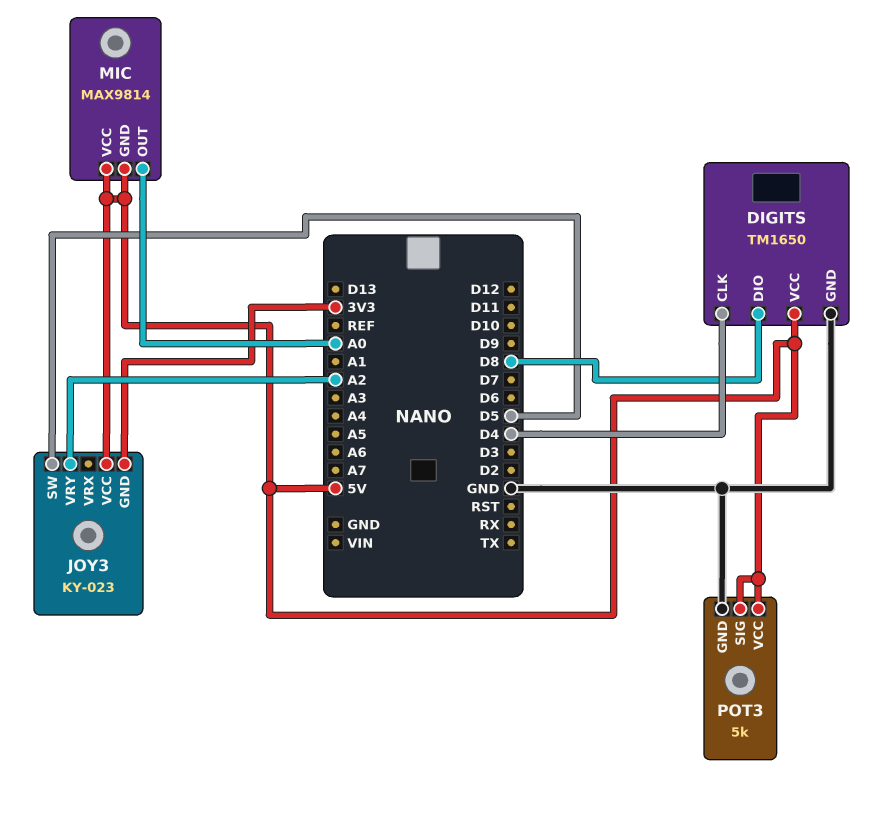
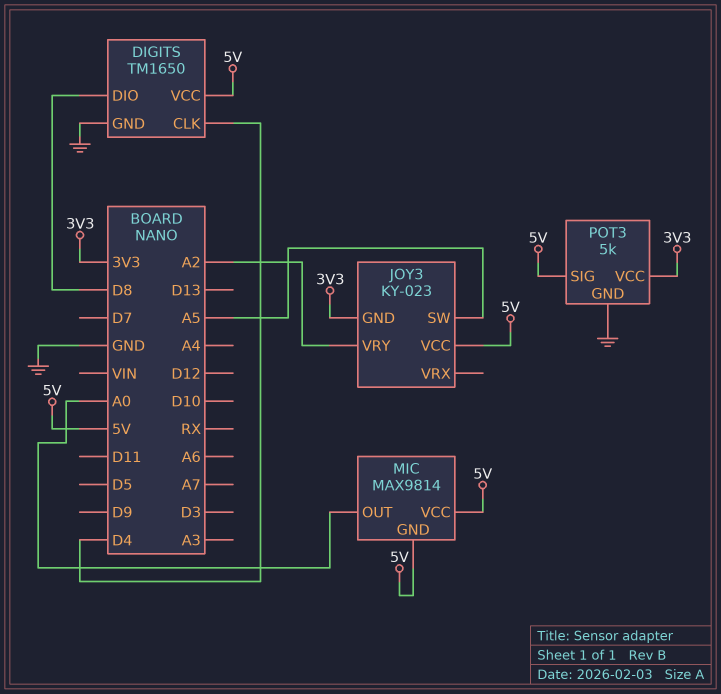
JOY3 pin SW: D5 -> A5
POT3 pin VCC: 5V -> 3V3

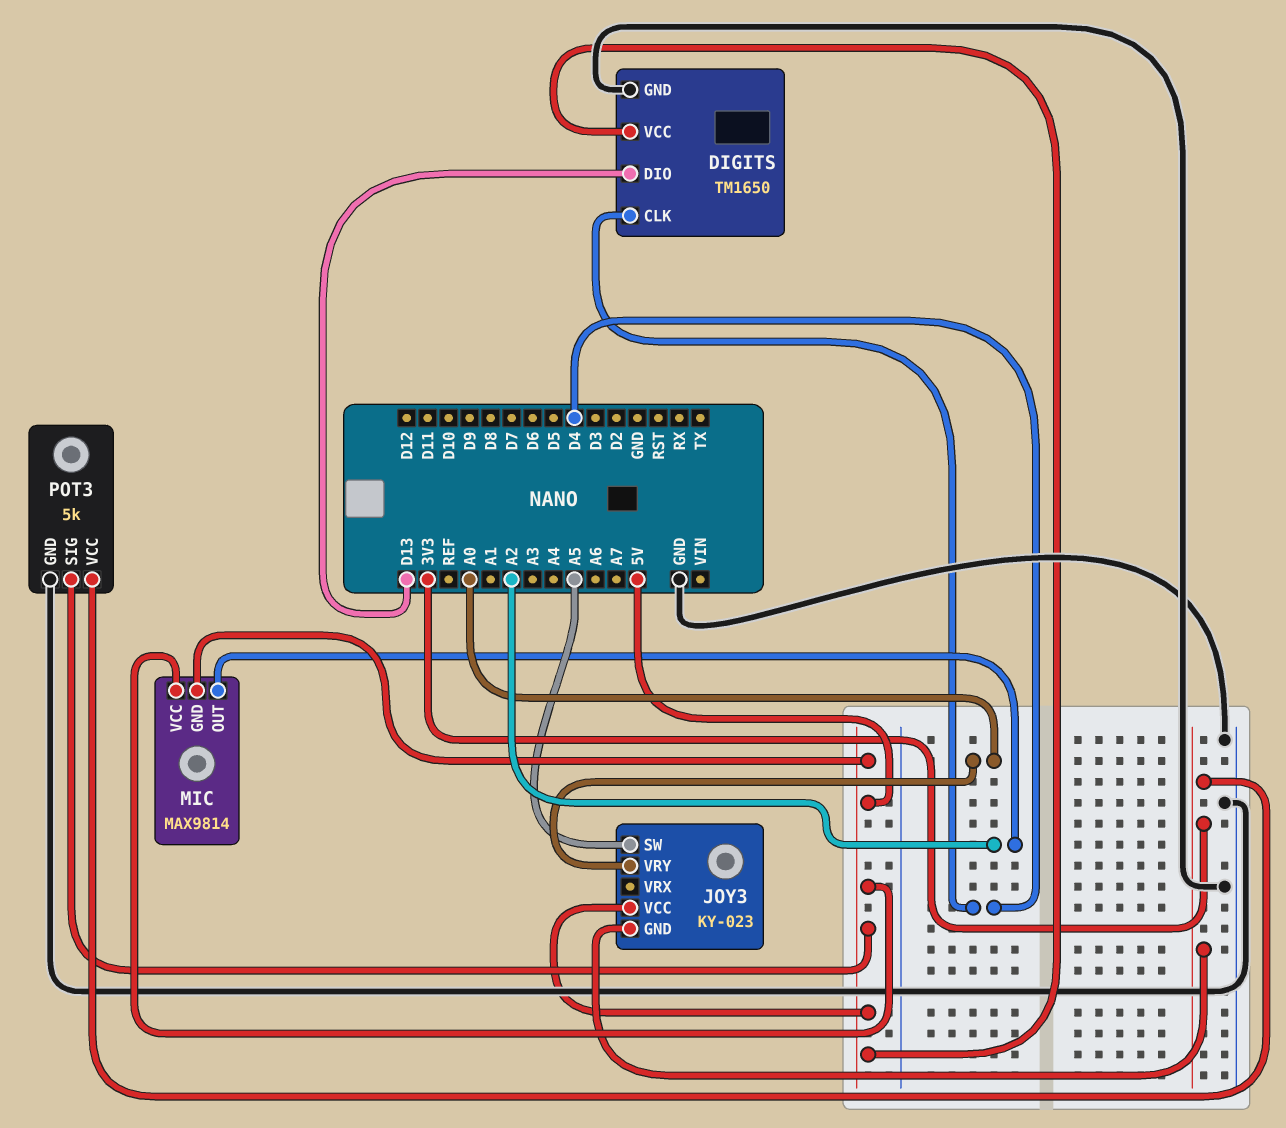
DIGITS pin DIO: D8 -> D13
JOY3 pin VRY: A2 -> A0
MIC pin OUT: A0 -> A2

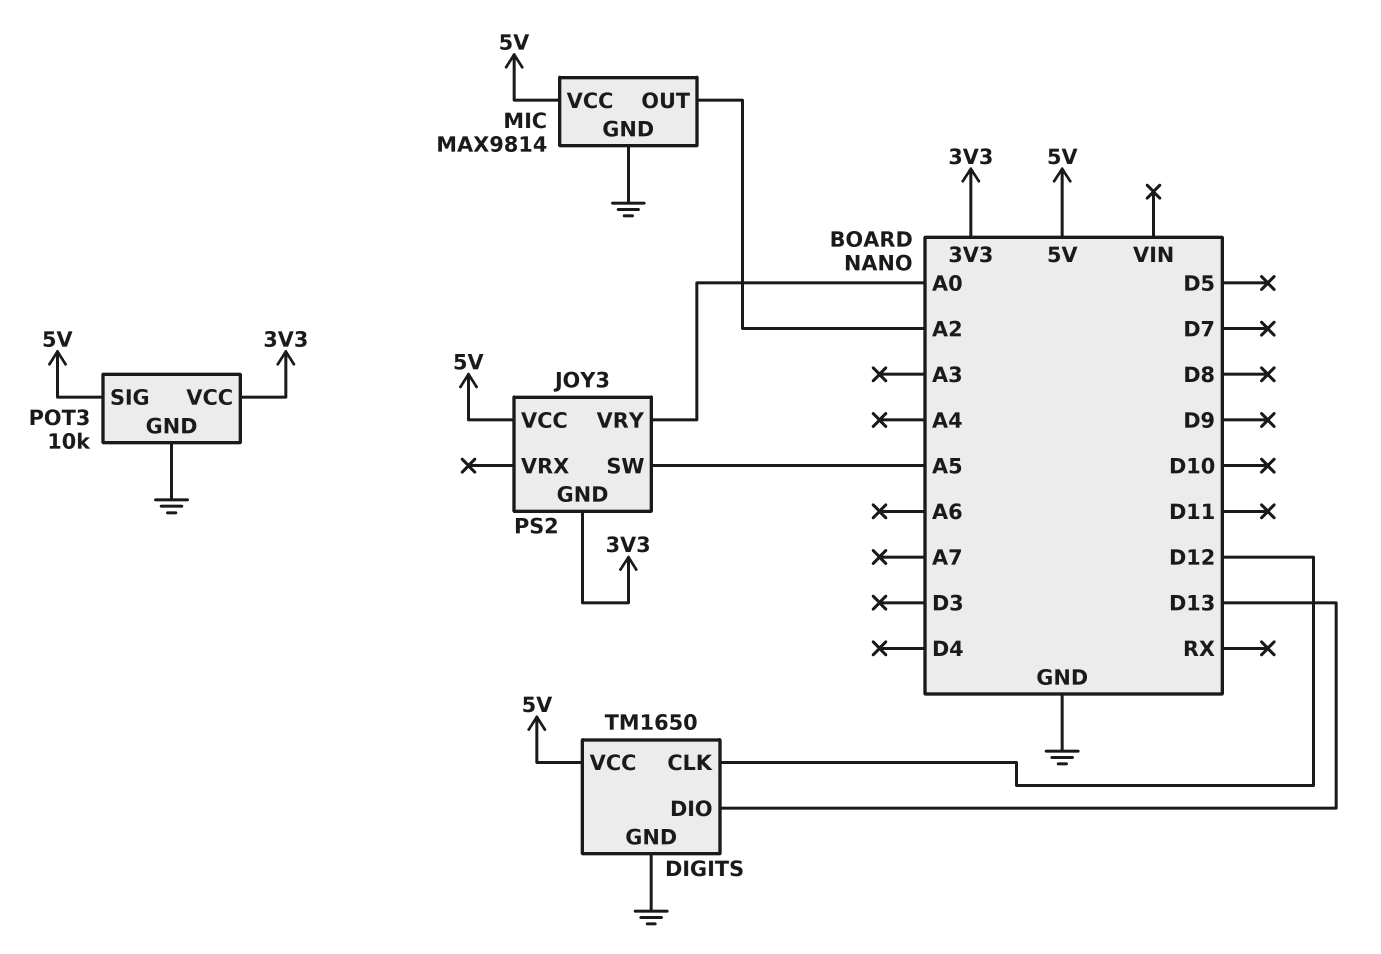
DIGITS pin CLK: D4 -> D12
JOY3: KY-023 -> PS2
MIC pin GND: 5V -> GND
POT3: 5k -> 10k

